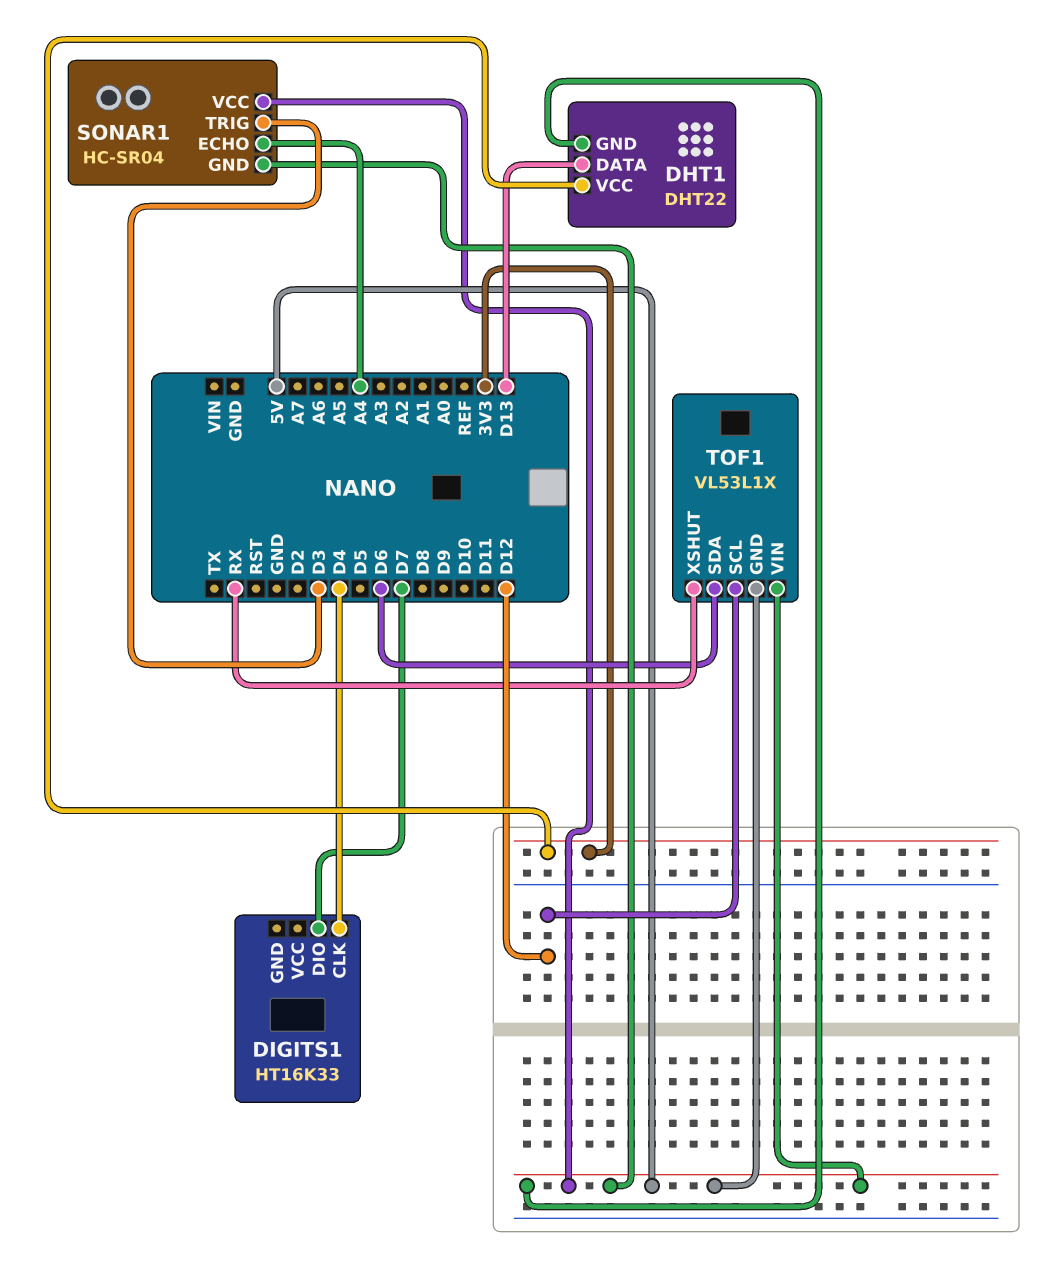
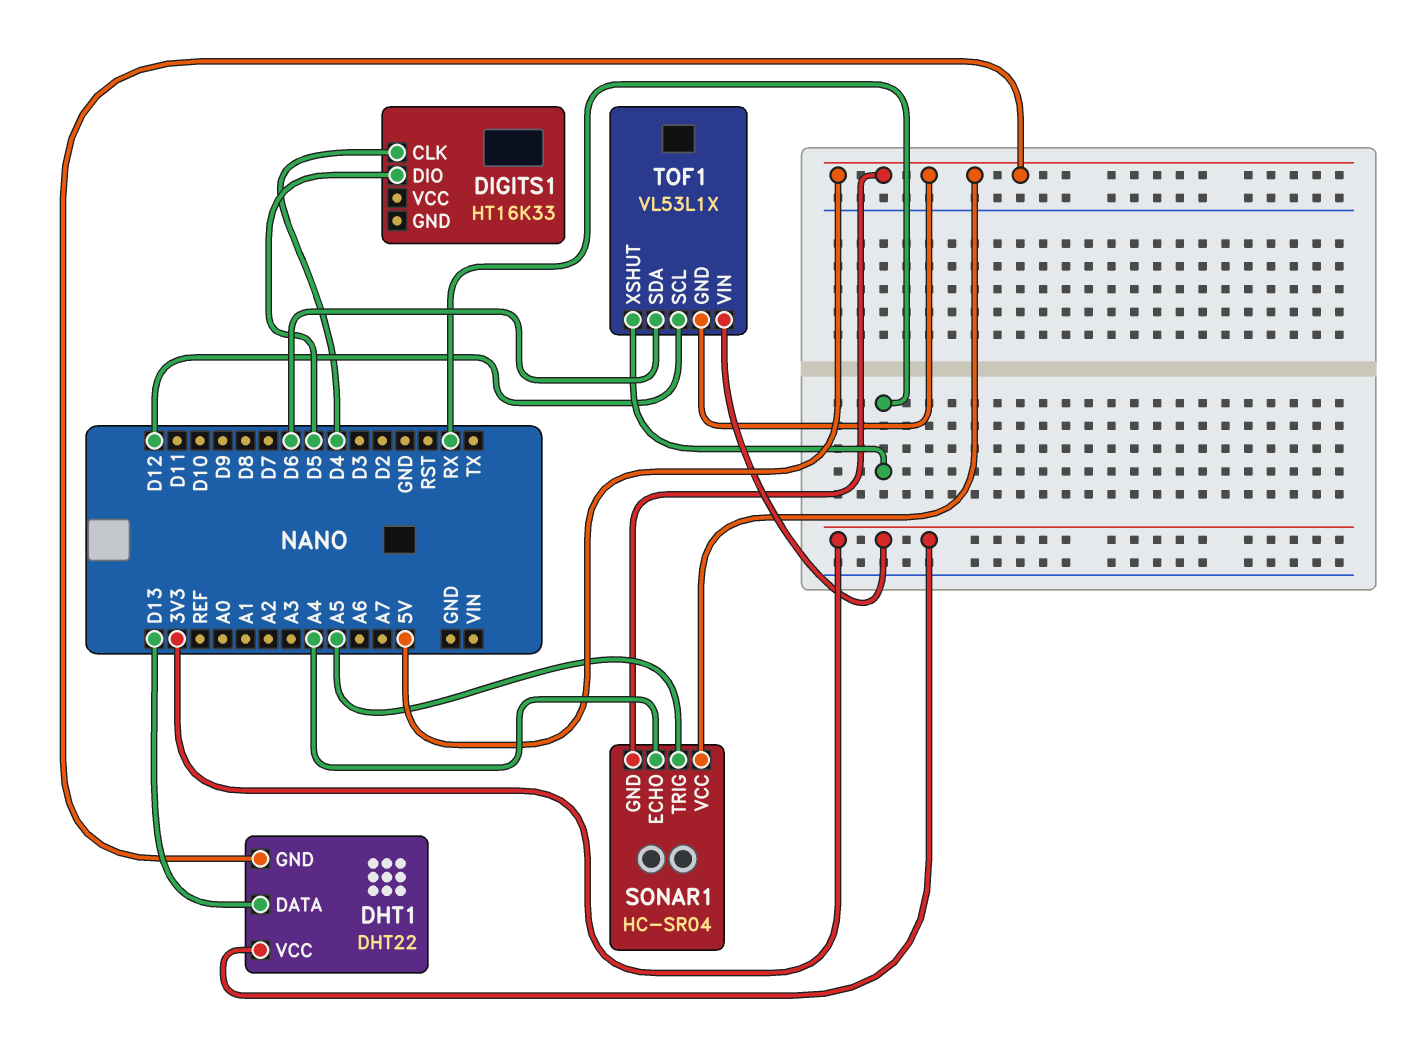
DIGITS1 pin DIO: D7 -> D5
SONAR1 pin TRIG: D3 -> A5
TOF1 pin VIN: 5V -> 3V3

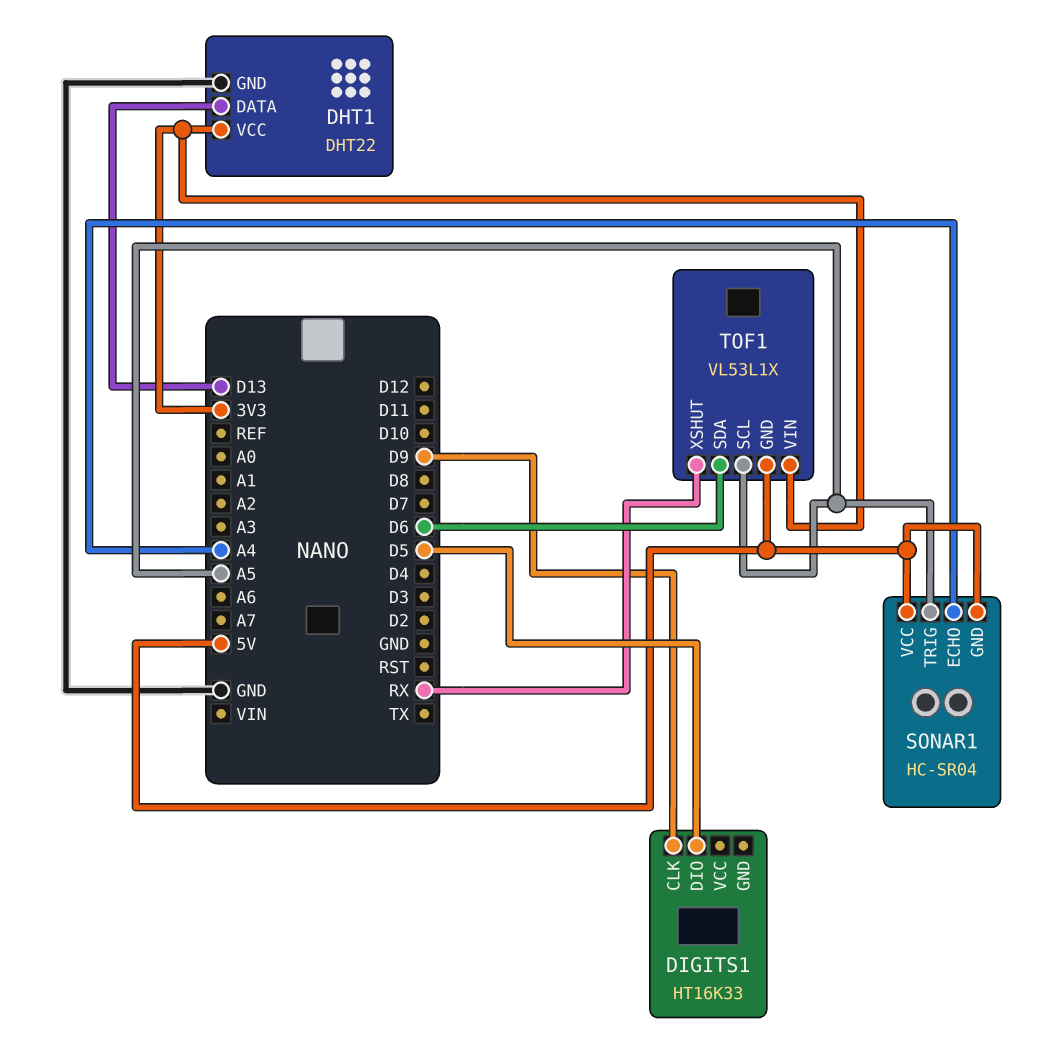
DHT1 pin GND: 5V -> GND
DIGITS1 pin CLK: D4 -> D9
TOF1 pin SCL: D12 -> A5

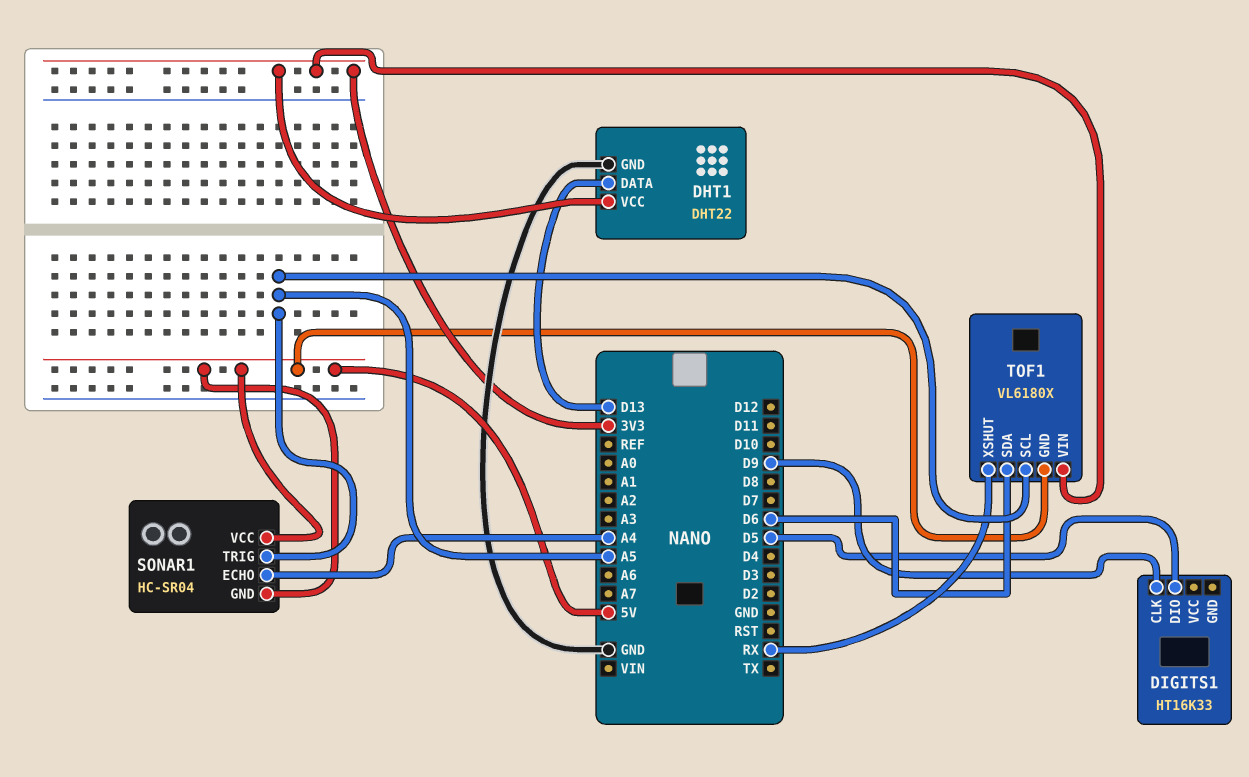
TOF1: VL53L1X -> VL6180X

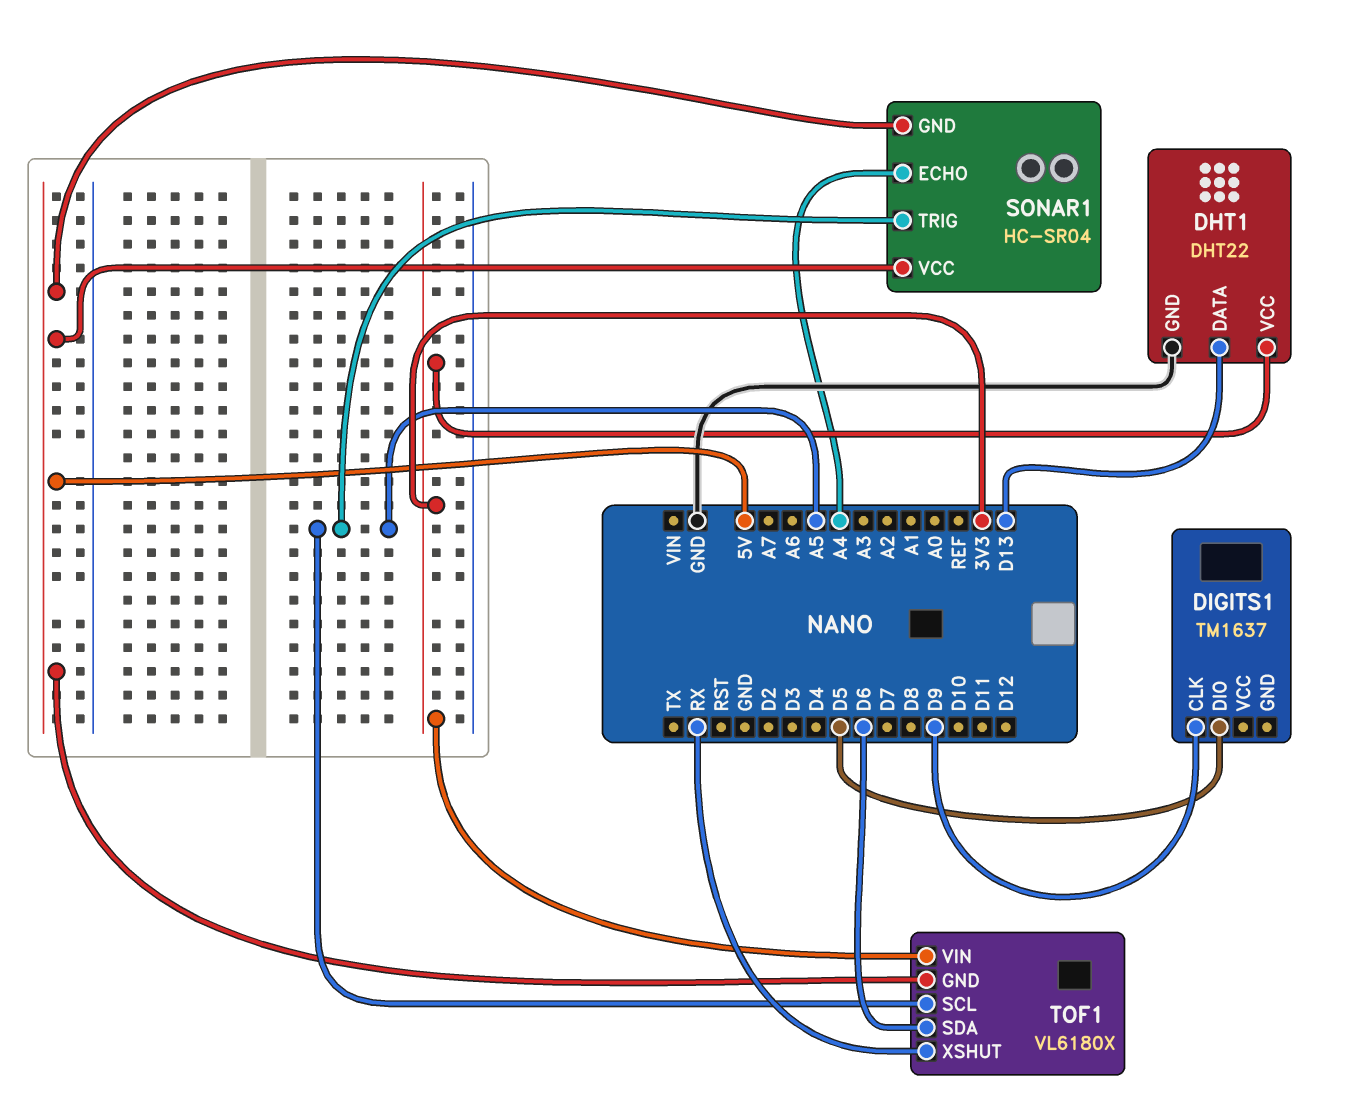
DIGITS1: HT16K33 -> TM1637

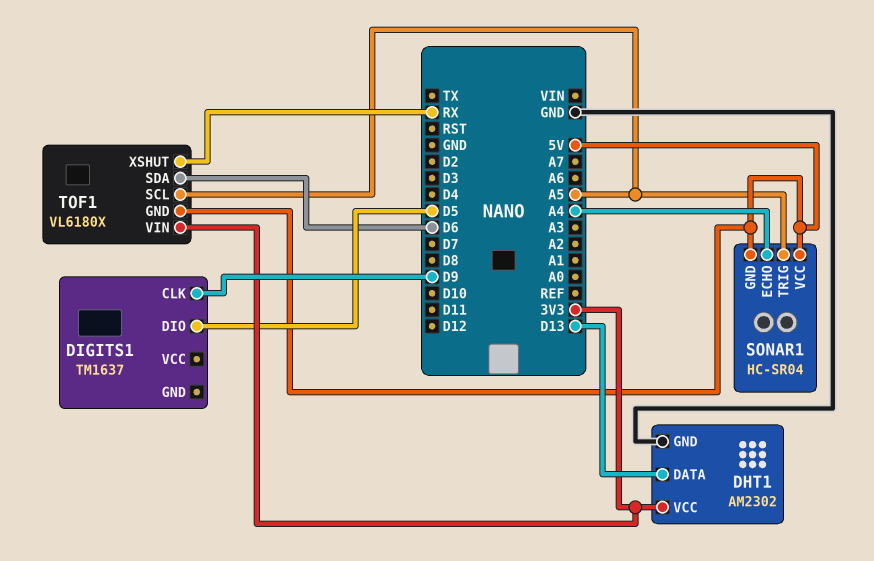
DHT1: DHT22 -> AM2302

